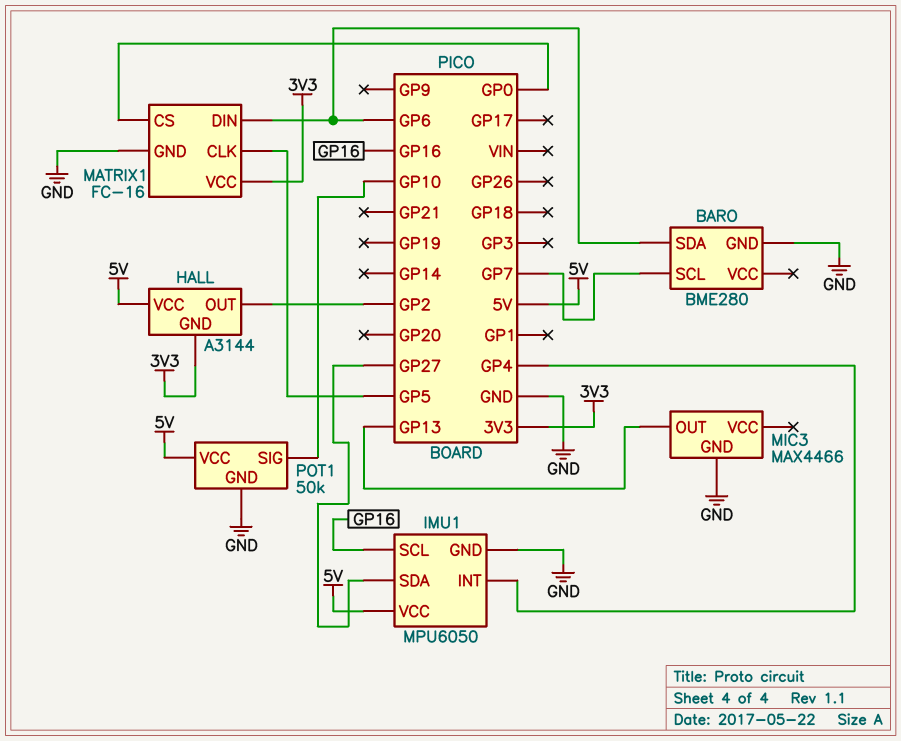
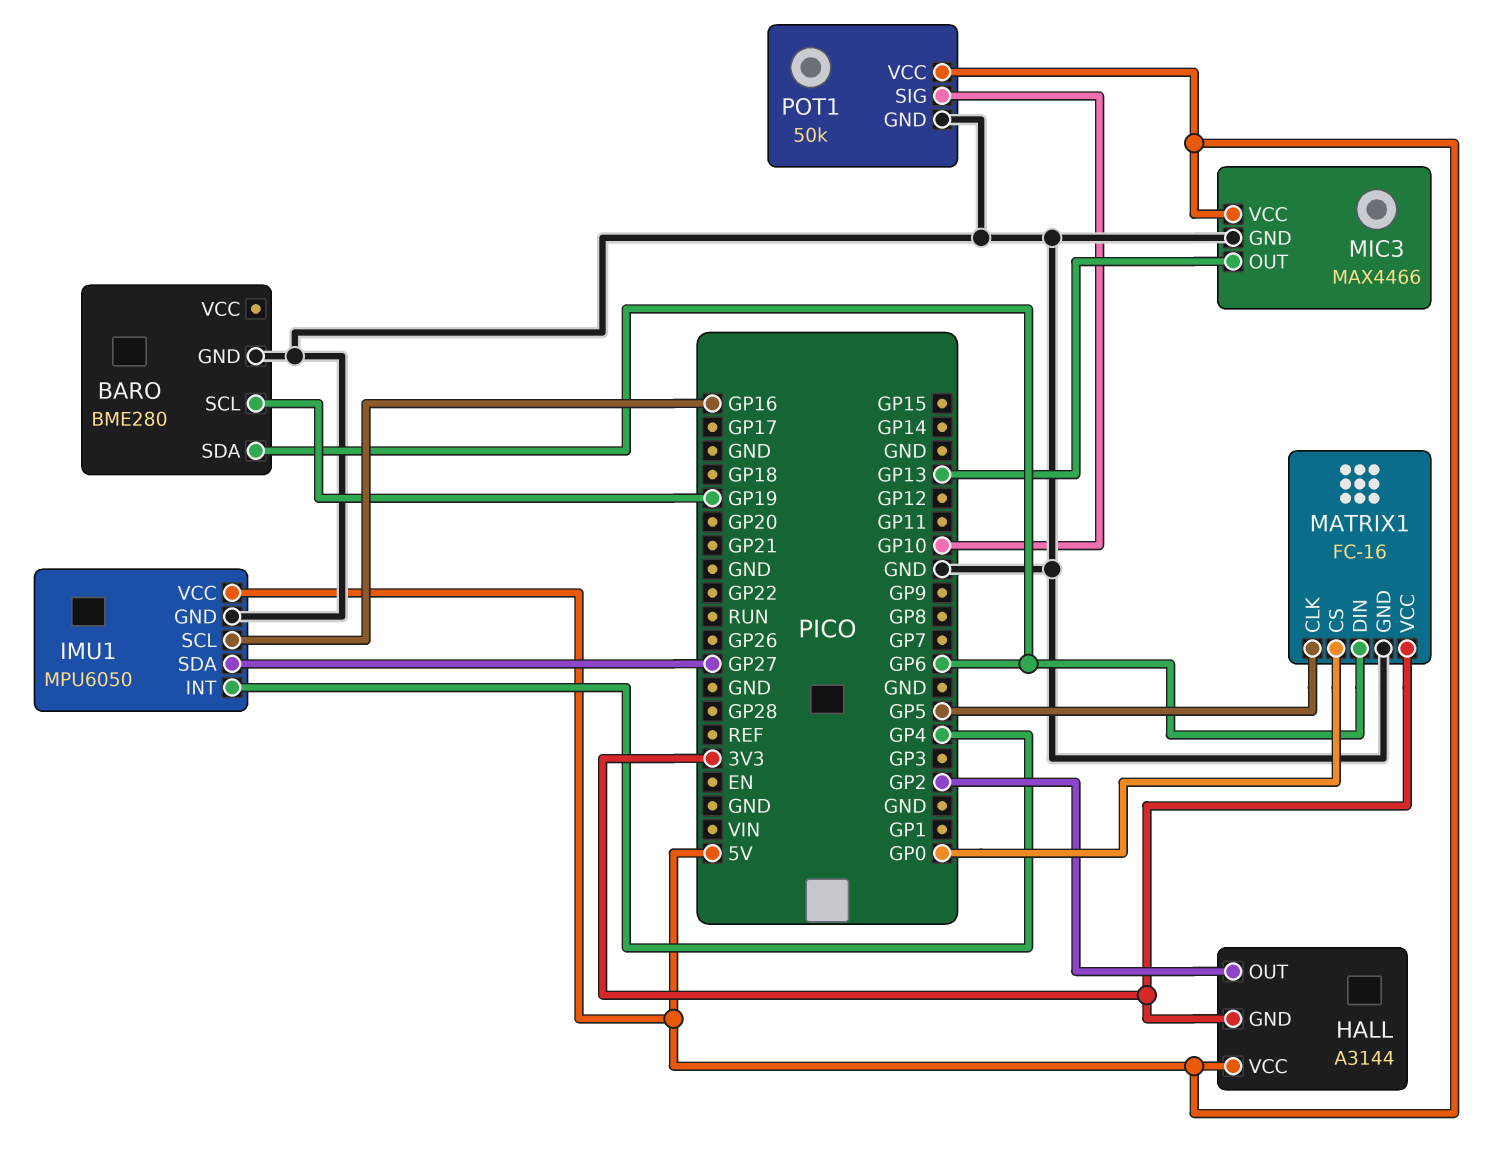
BARO pin SCL: GP7 -> GP19
MIC3 pin VCC: none -> 5V

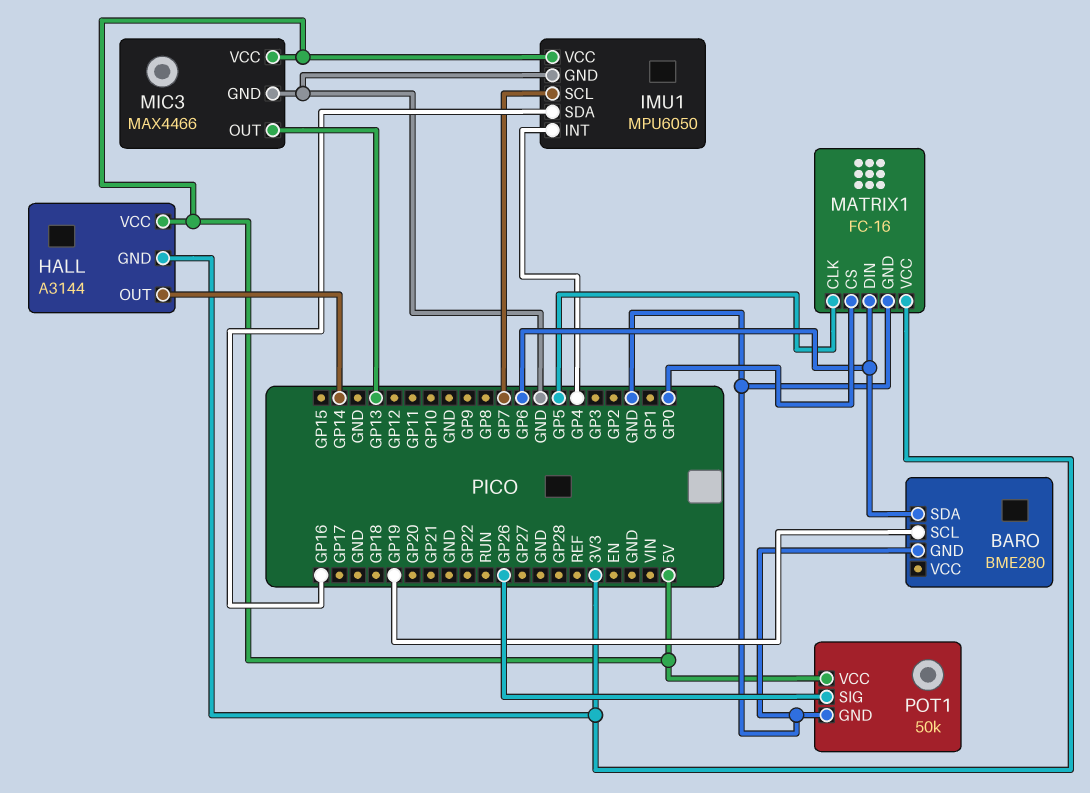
HALL pin OUT: GP2 -> GP14
IMU1 pin SCL: GP16 -> GP7
IMU1 pin SDA: GP27 -> GP16
POT1 pin SIG: GP10 -> GP26

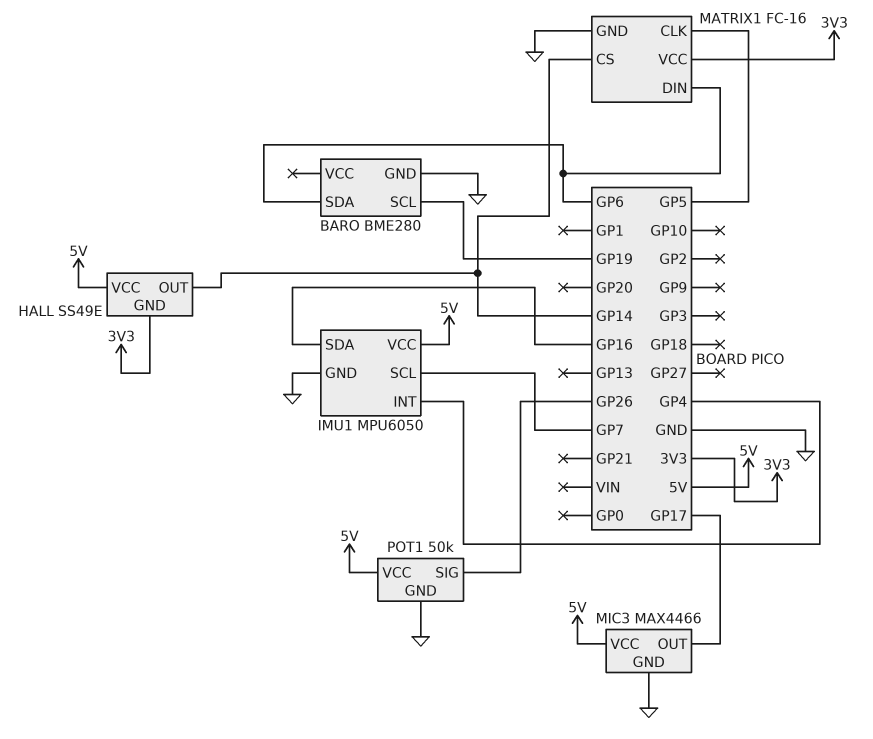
HALL: A3144 -> SS49E
MATRIX1 pin CS: GP0 -> GP14
MIC3 pin OUT: GP13 -> GP17

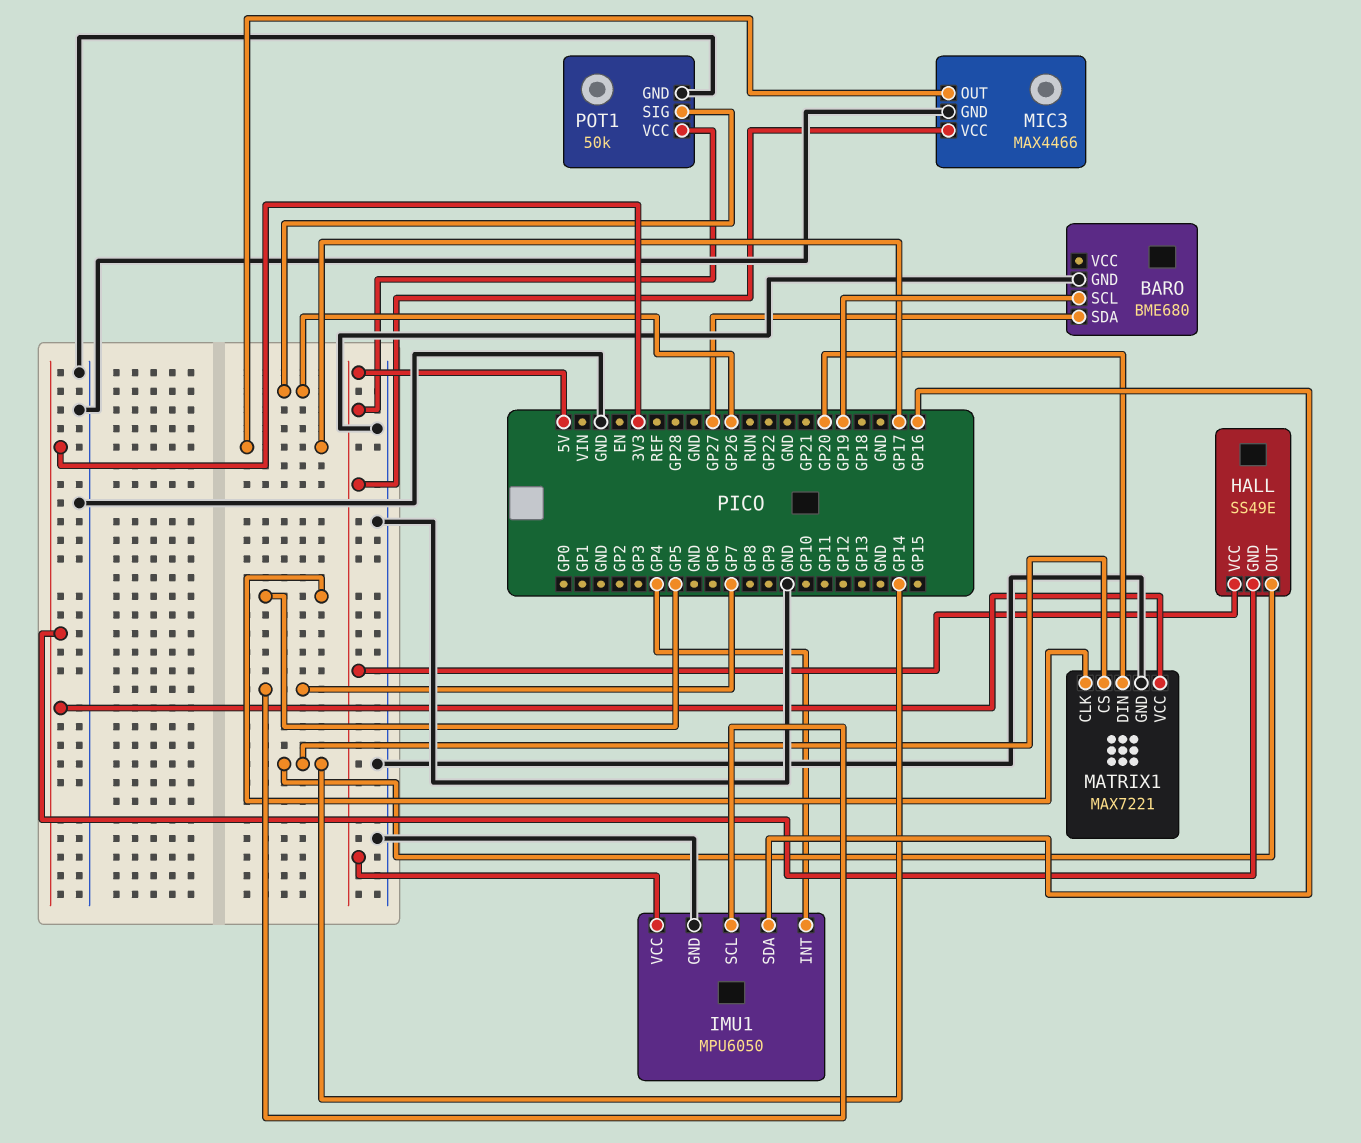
BARO: BME280 -> BME680
BARO pin SDA: GP6 -> GP27
MATRIX1: FC-16 -> MAX7221
MATRIX1 pin DIN: GP6 -> GP20

